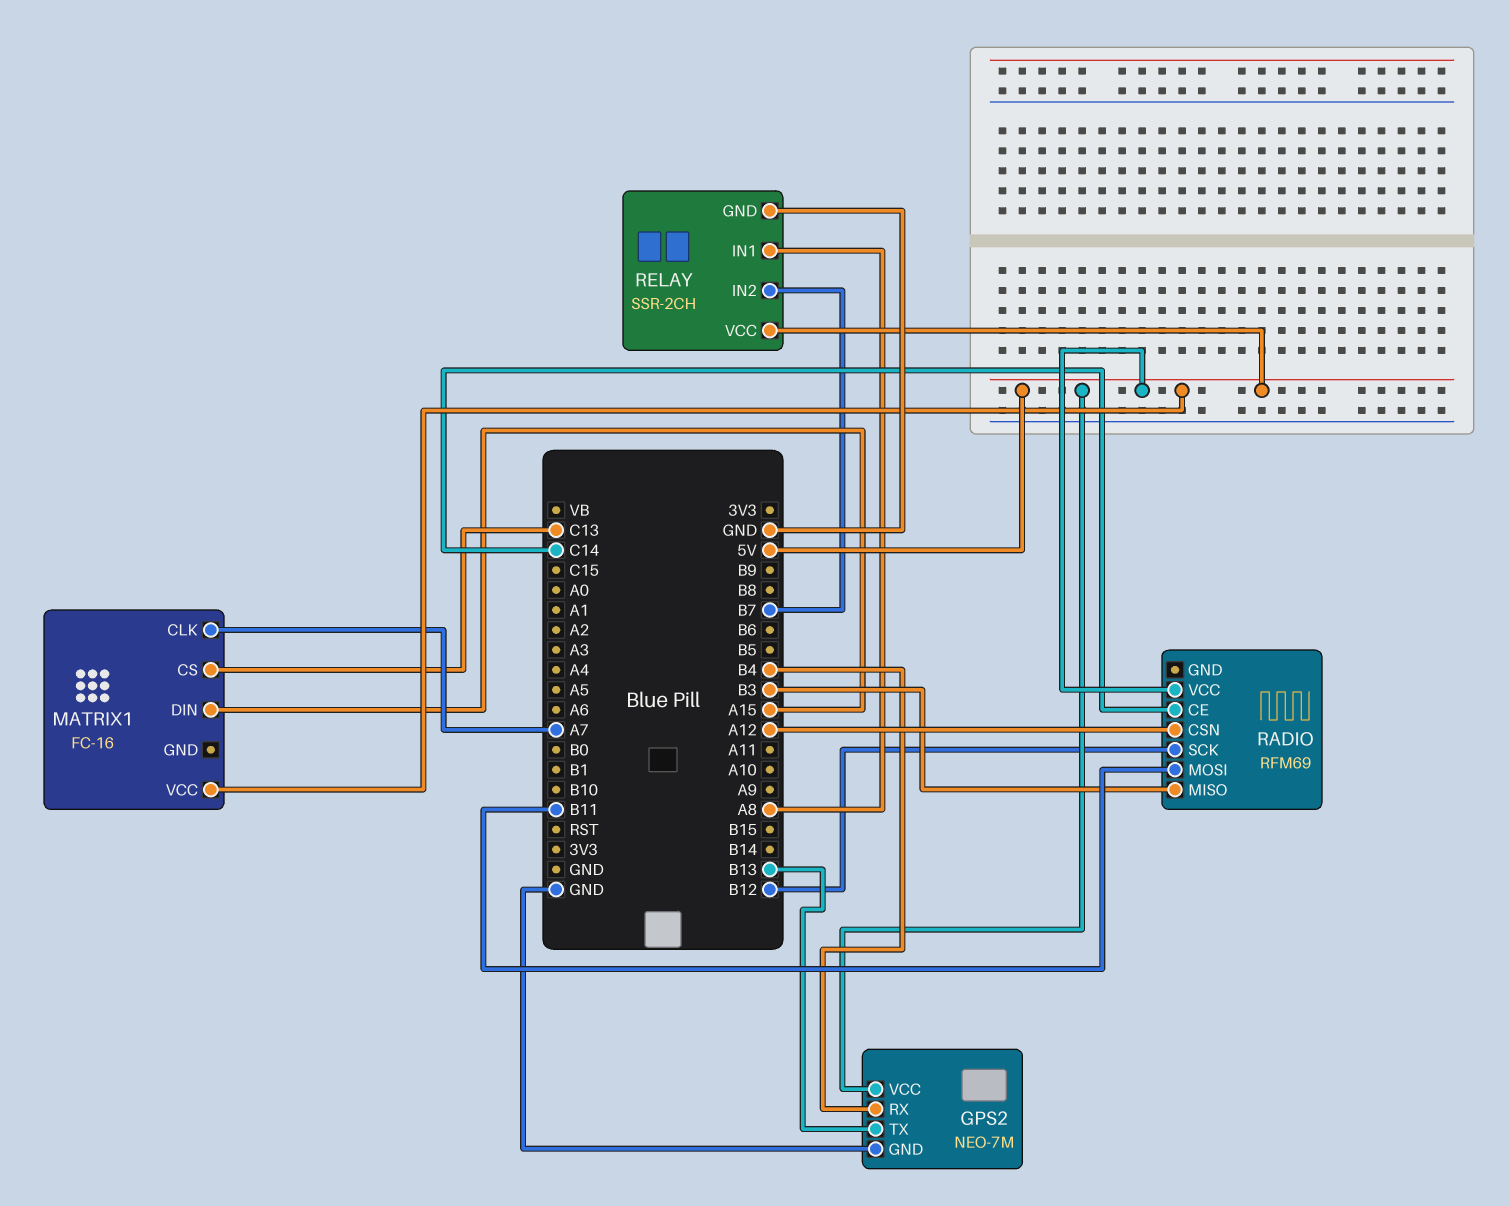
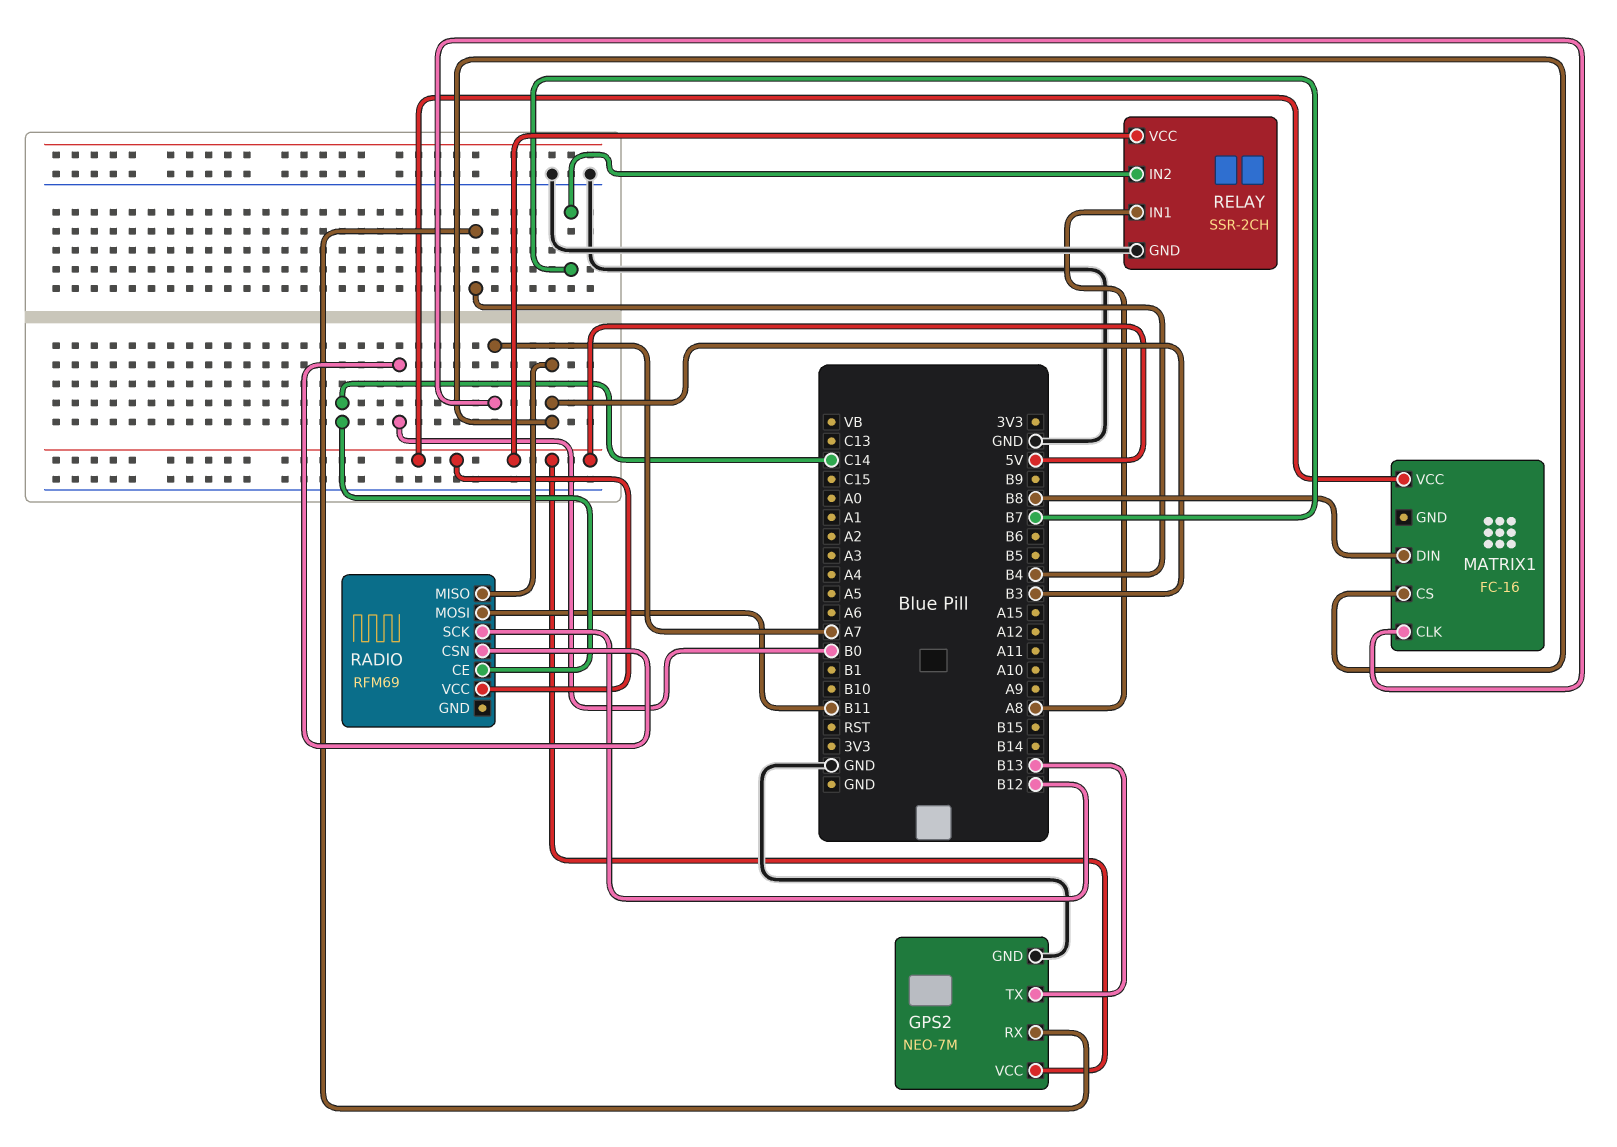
MATRIX1 pin CS: C13 -> B3
MATRIX1 pin DIN: A15 -> B8
RADIO pin CSN: A12 -> B0

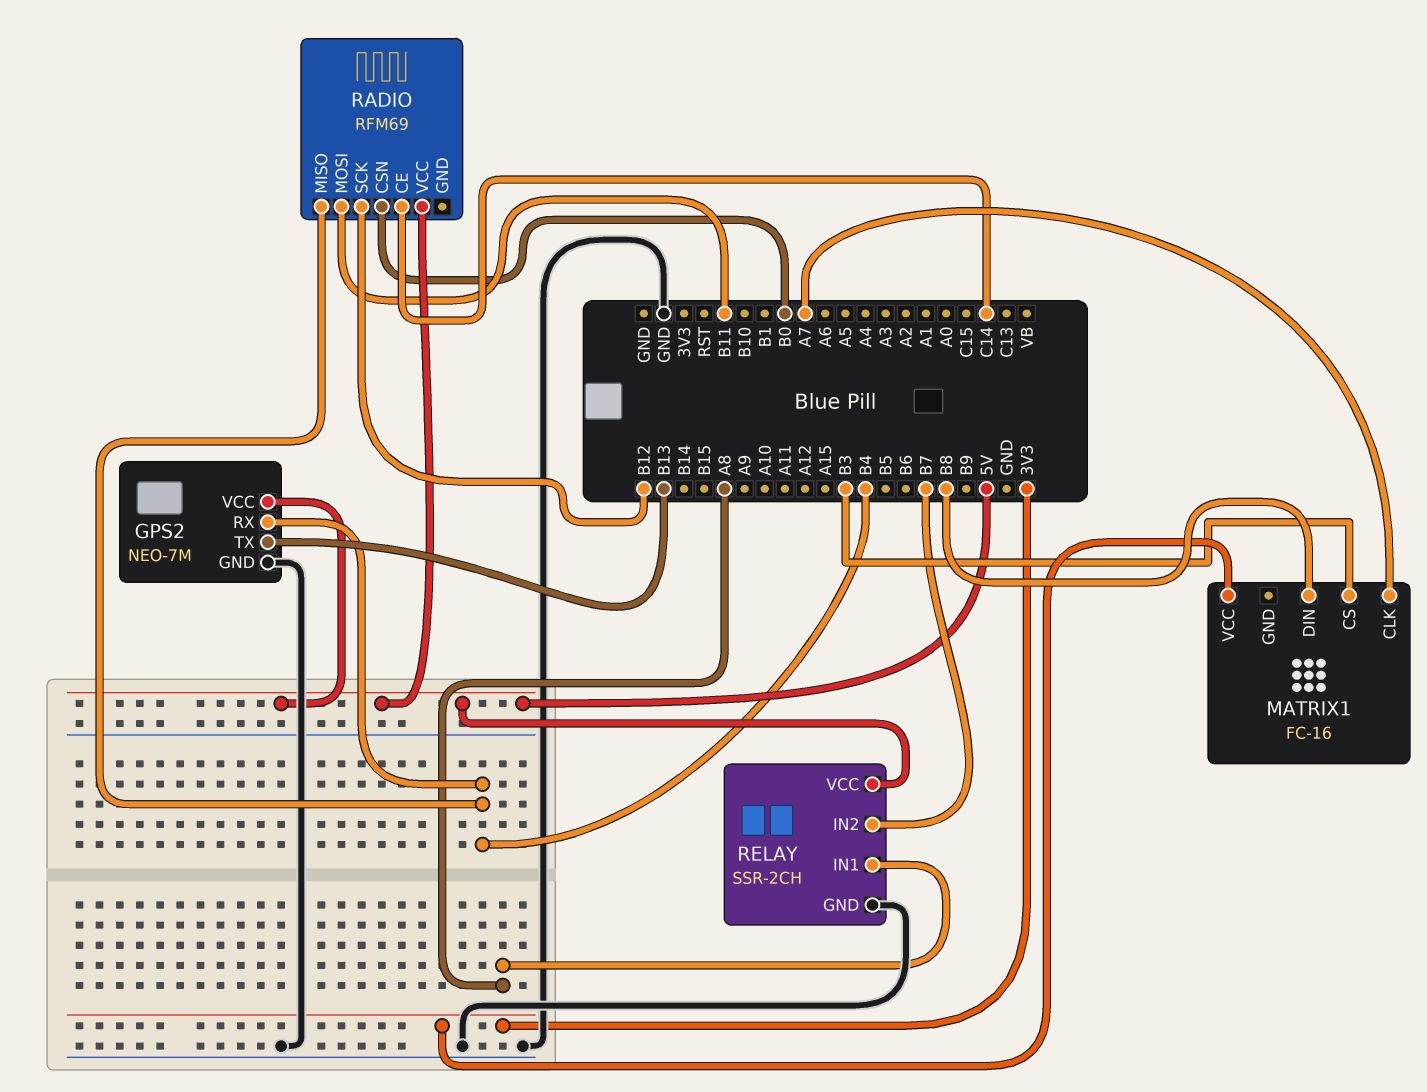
MATRIX1 pin VCC: 5V -> 3V3
RADIO pin MISO: B3 -> B4

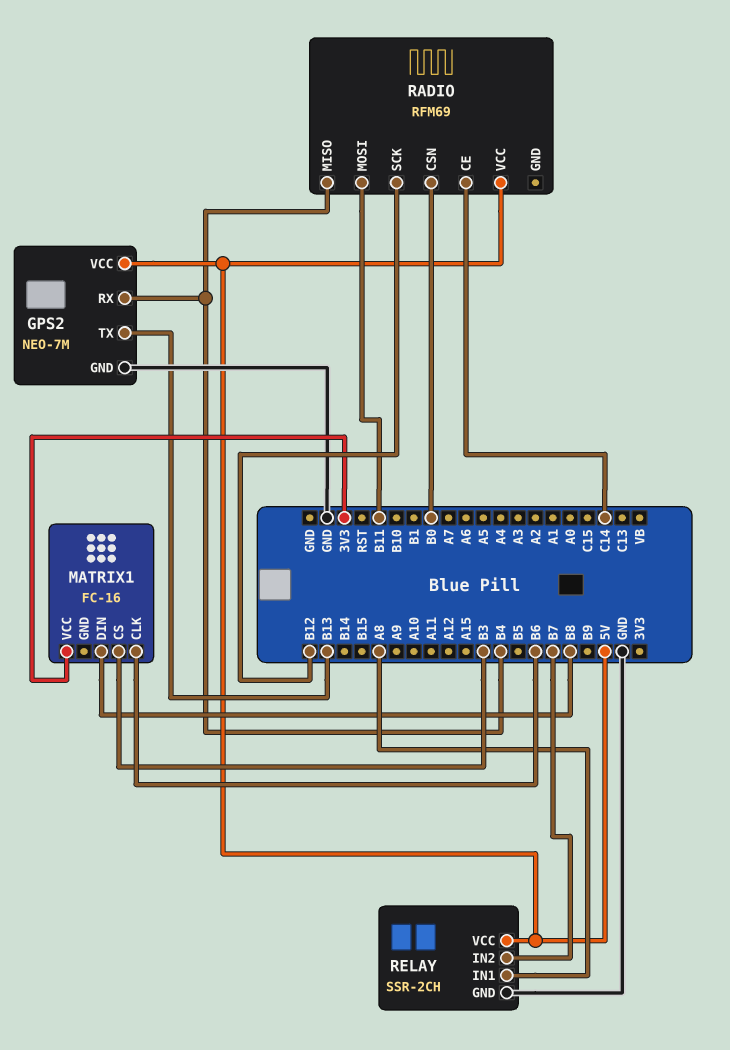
MATRIX1 pin CLK: A7 -> B6

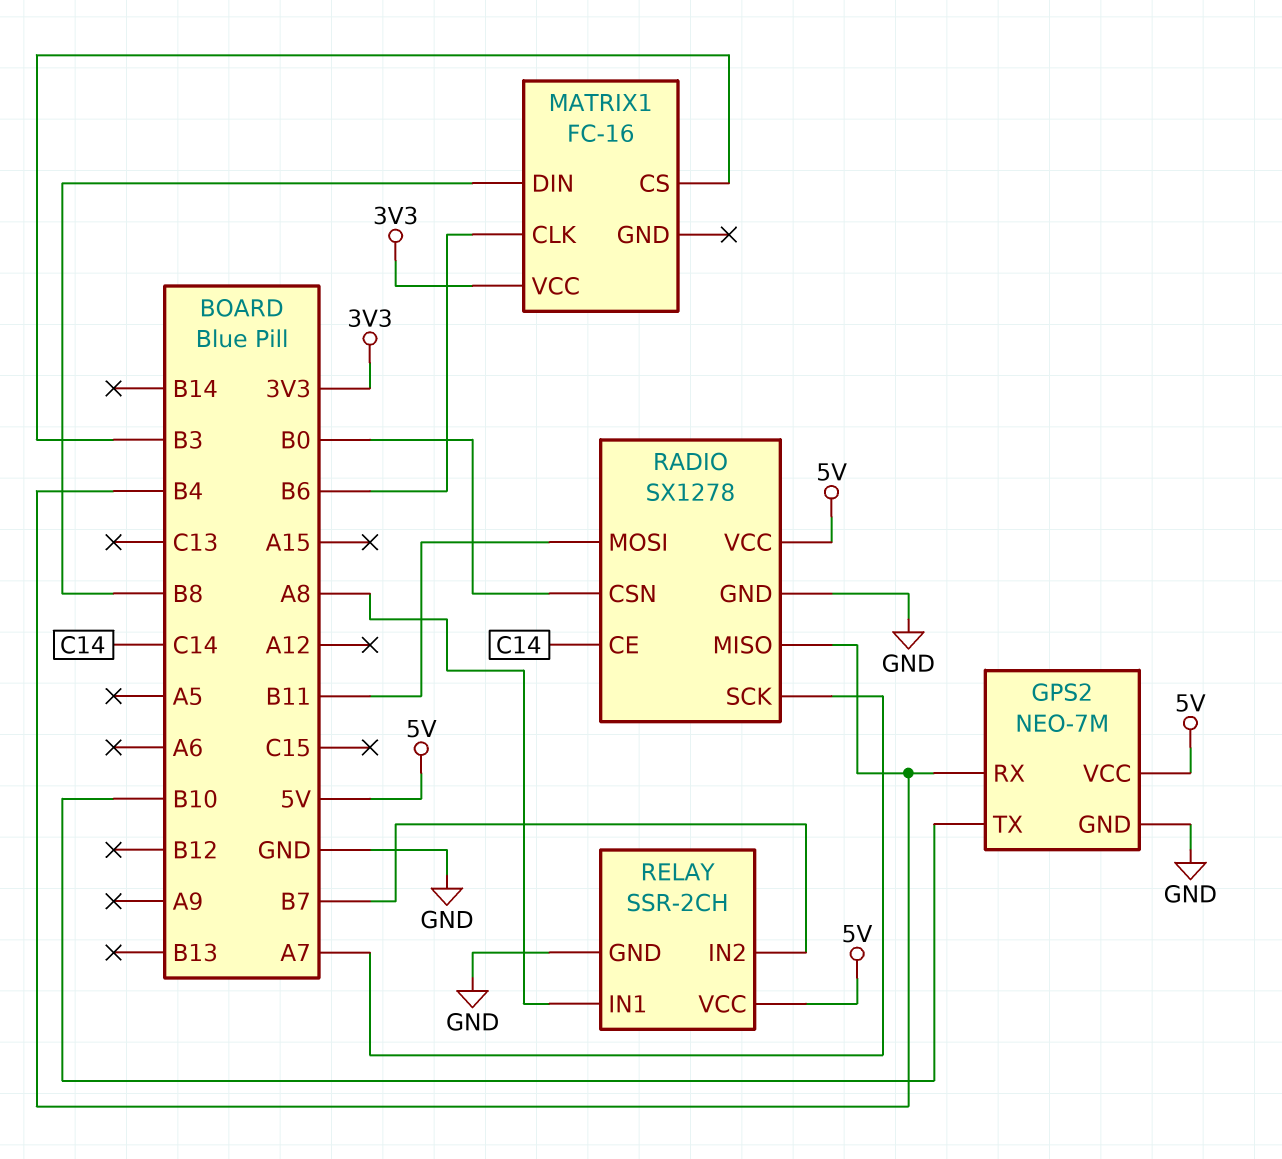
GPS2 pin TX: B13 -> B10
RADIO: RFM69 -> SX1278
RADIO pin GND: none -> GND
RADIO pin SCK: B12 -> A7

